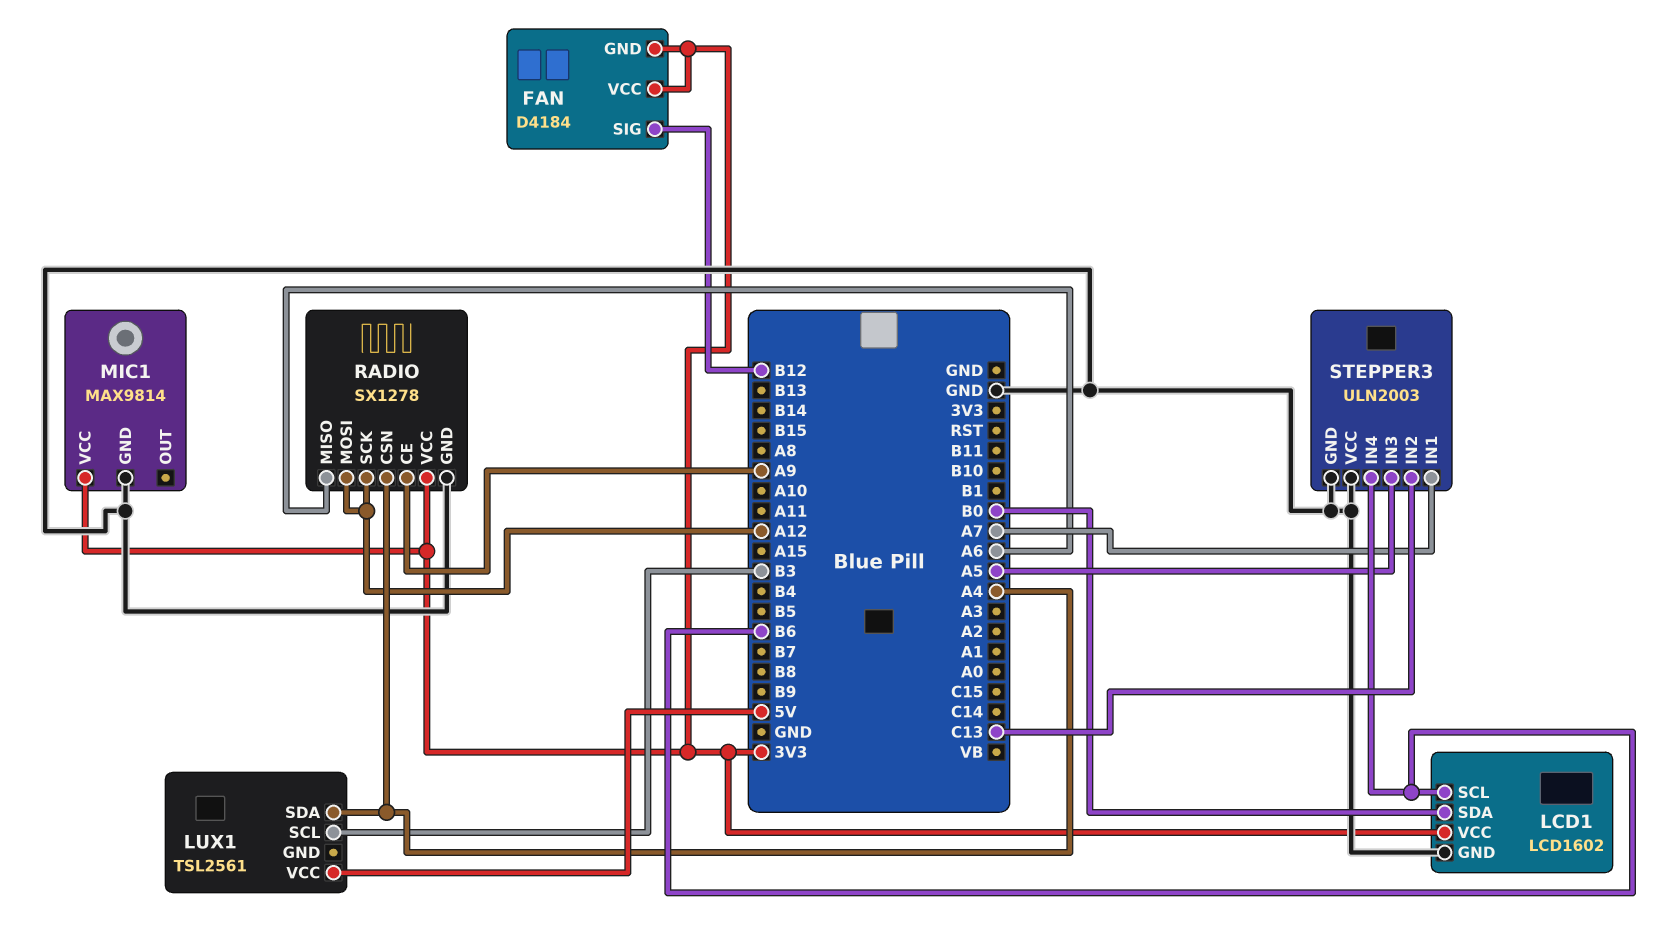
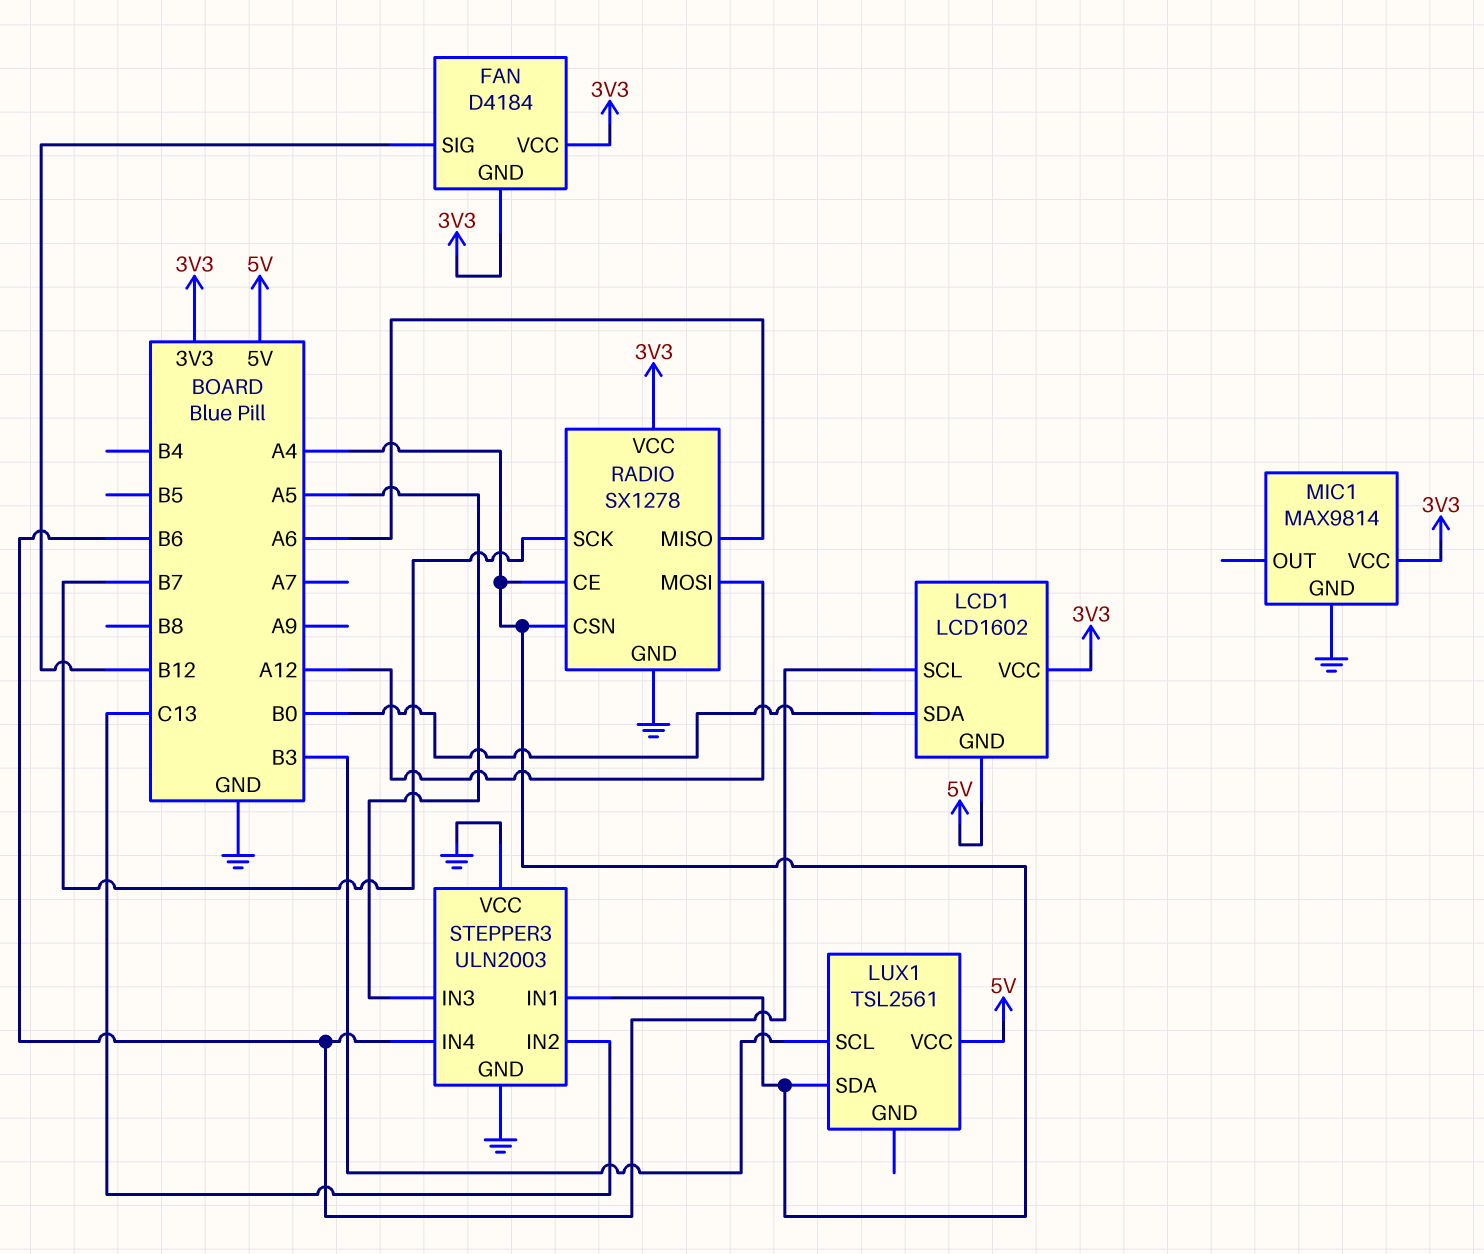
LCD1 pin GND: GND -> 5V
RADIO pin CE: A9 -> A4
RADIO pin SCK: A12 -> B7
STEPPER3 pin IN1: A7 -> A4

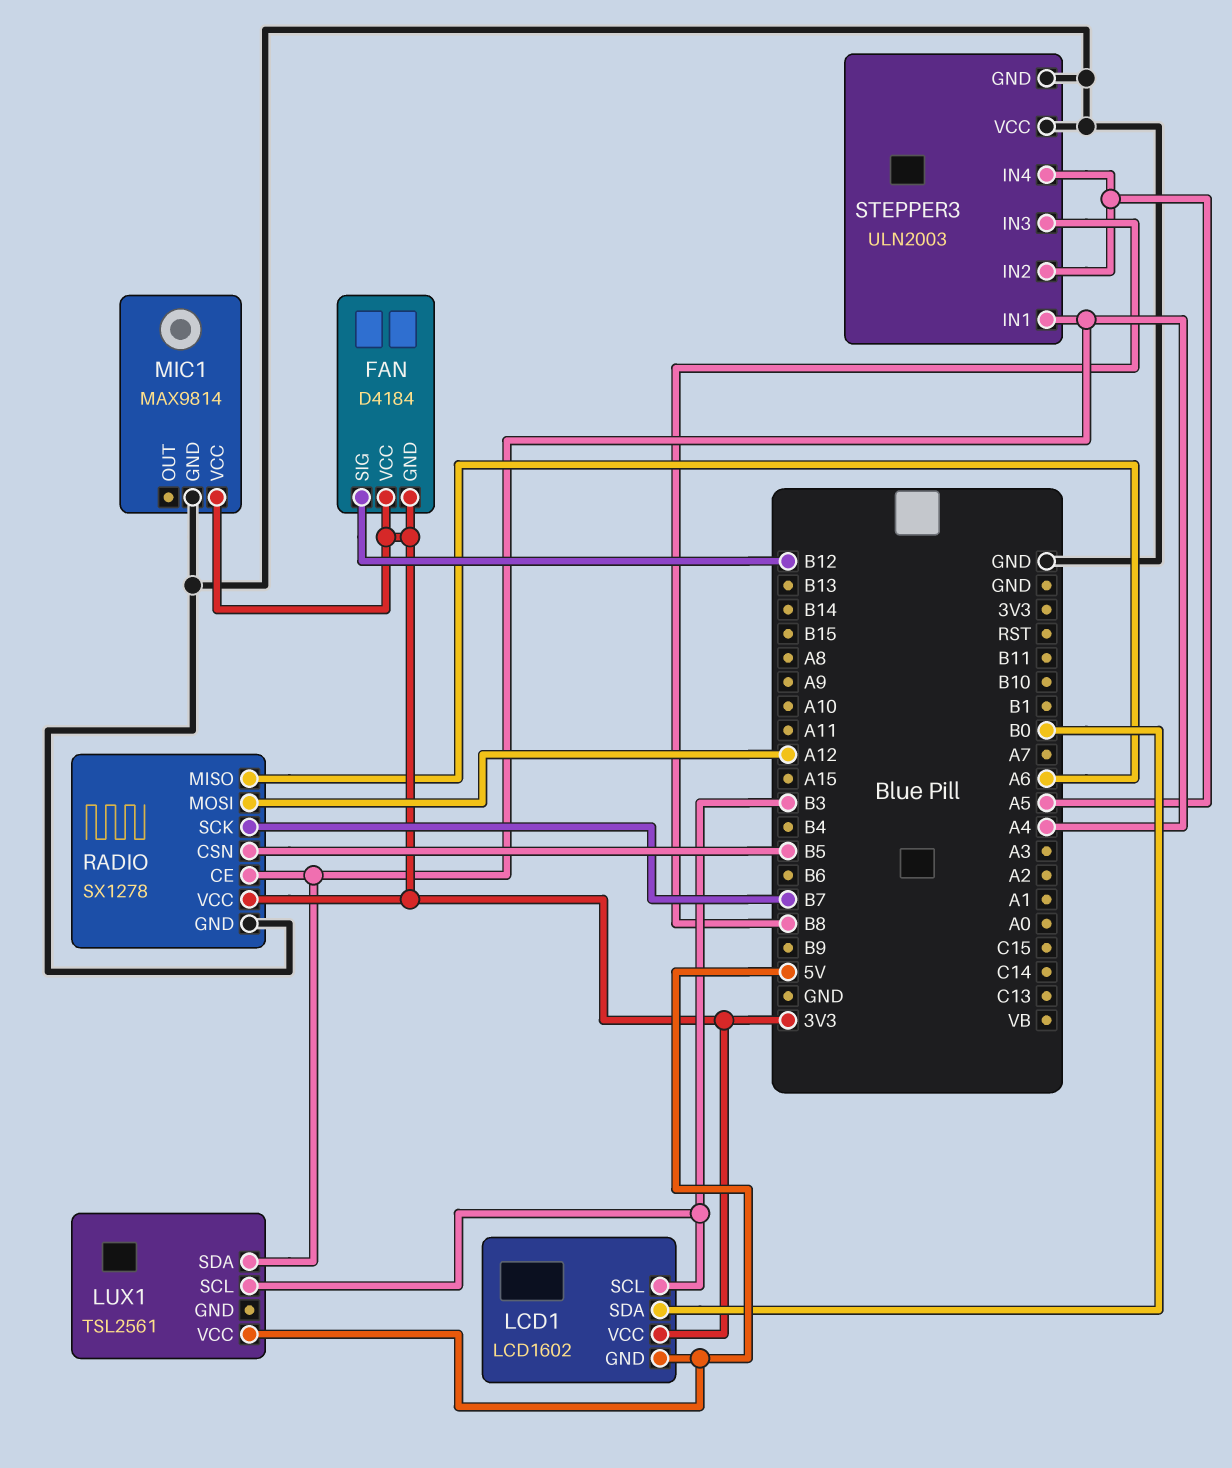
LCD1 pin SCL: B6 -> B3
RADIO pin CSN: A4 -> B5
STEPPER3 pin IN2: C13 -> A5
STEPPER3 pin IN3: A5 -> B8
STEPPER3 pin IN4: B6 -> A5

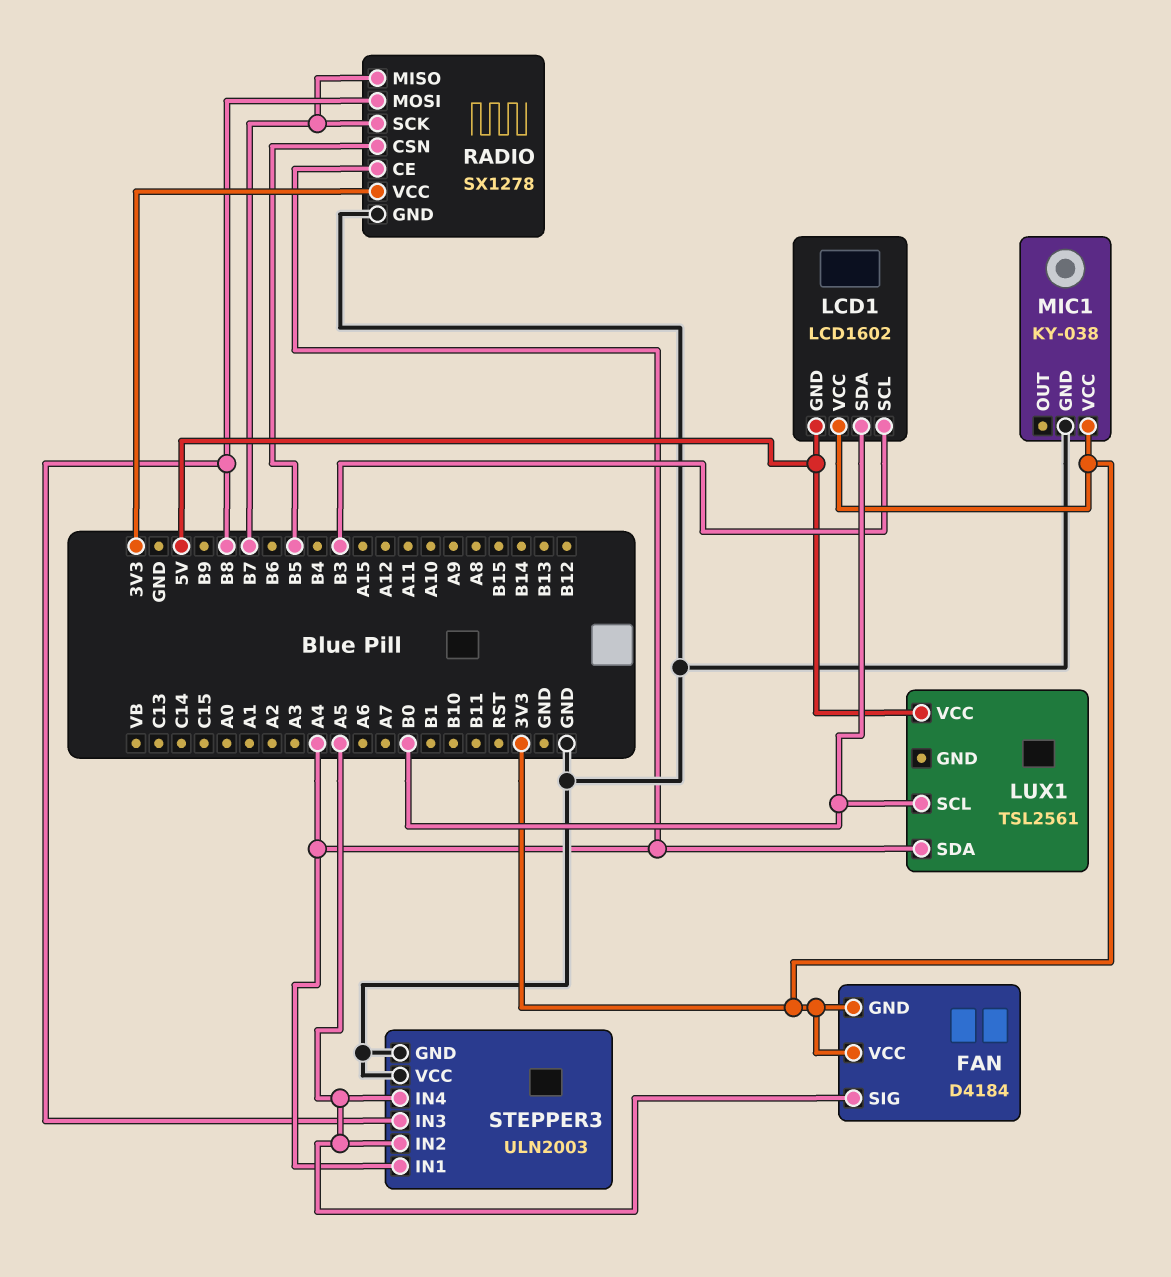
FAN pin SIG: B12 -> A5
LUX1 pin SCL: B3 -> B0
MIC1: MAX9814 -> KY-038
RADIO pin MISO: A6 -> B7
RADIO pin MOSI: A12 -> B8

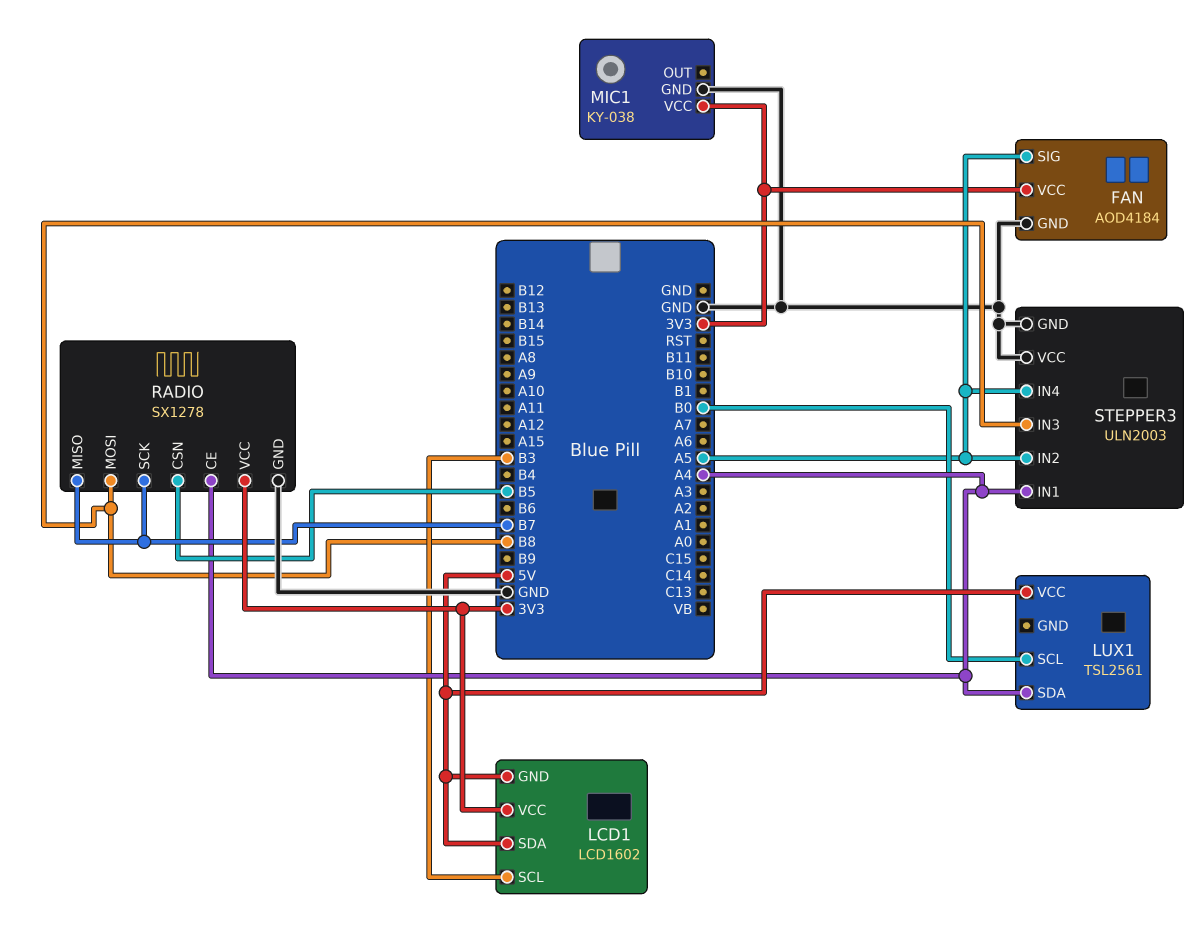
FAN: D4184 -> AOD4184
FAN pin GND: 3V3 -> GND
LCD1 pin SDA: B0 -> 5V

